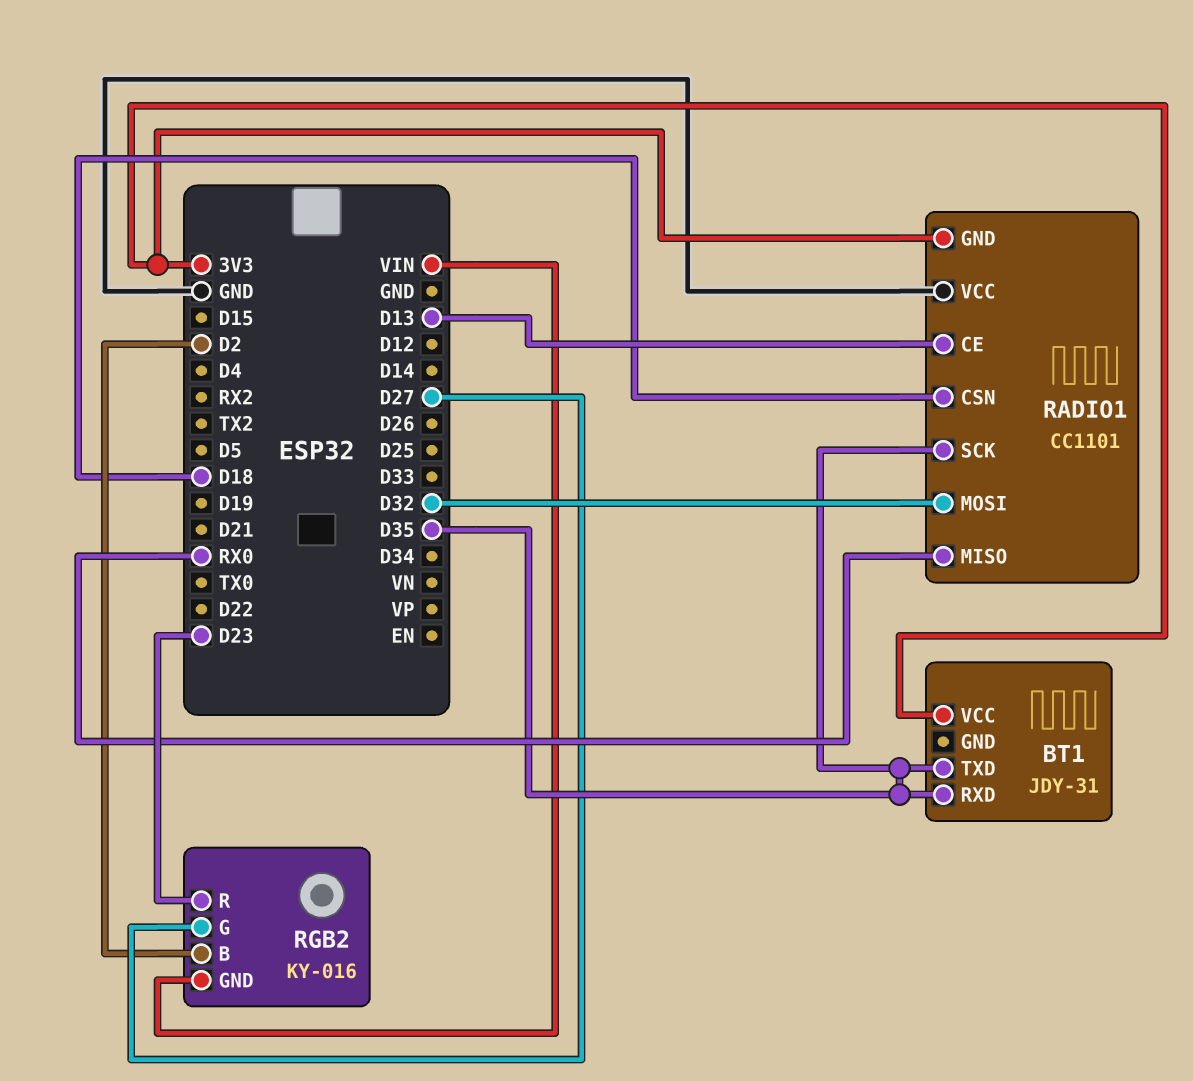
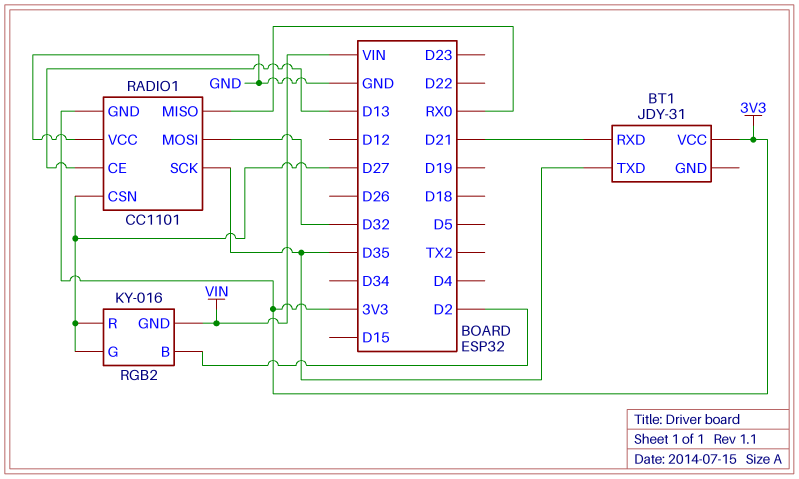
BT1 pin RXD: D35 -> D21
RADIO1 pin CSN: D18 -> D27
RGB2 pin R: D23 -> D27

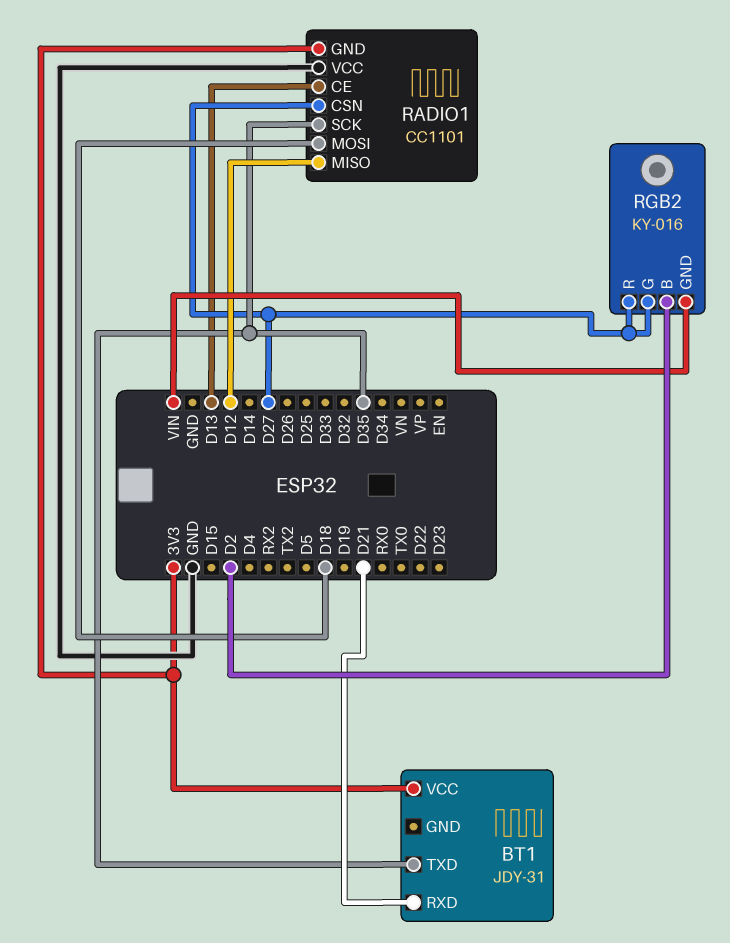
RADIO1 pin MISO: RX0 -> D12
RADIO1 pin MOSI: D32 -> D18

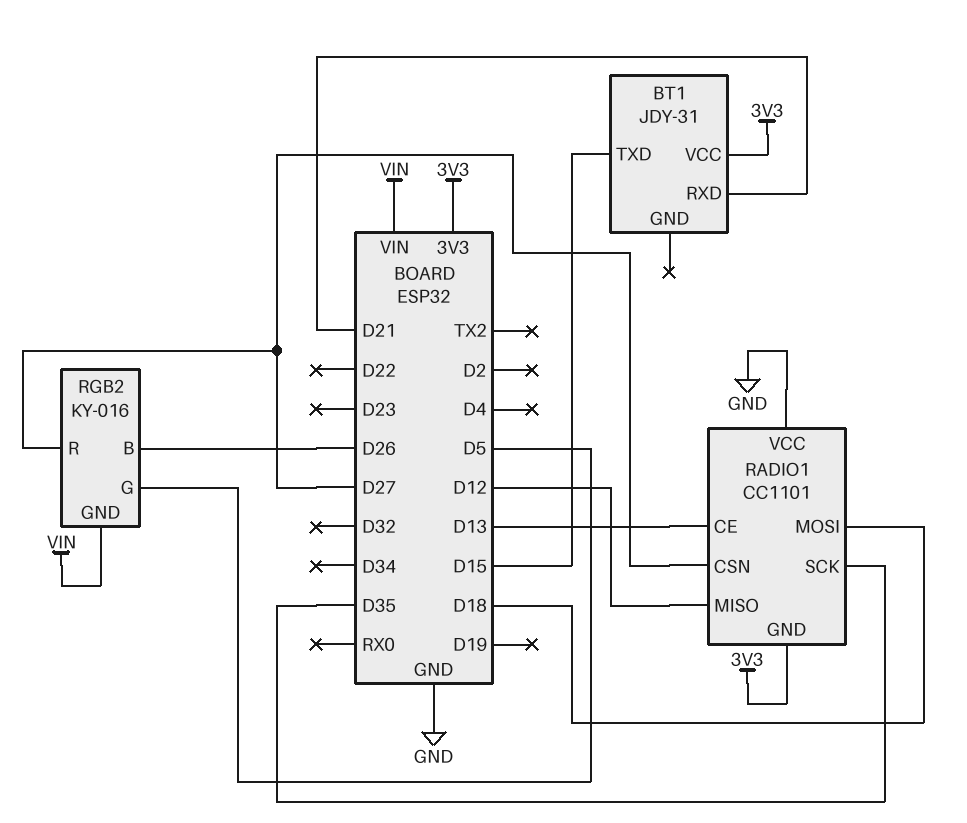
BT1 pin TXD: D35 -> D15
RGB2 pin B: D2 -> D26
RGB2 pin G: D27 -> D5

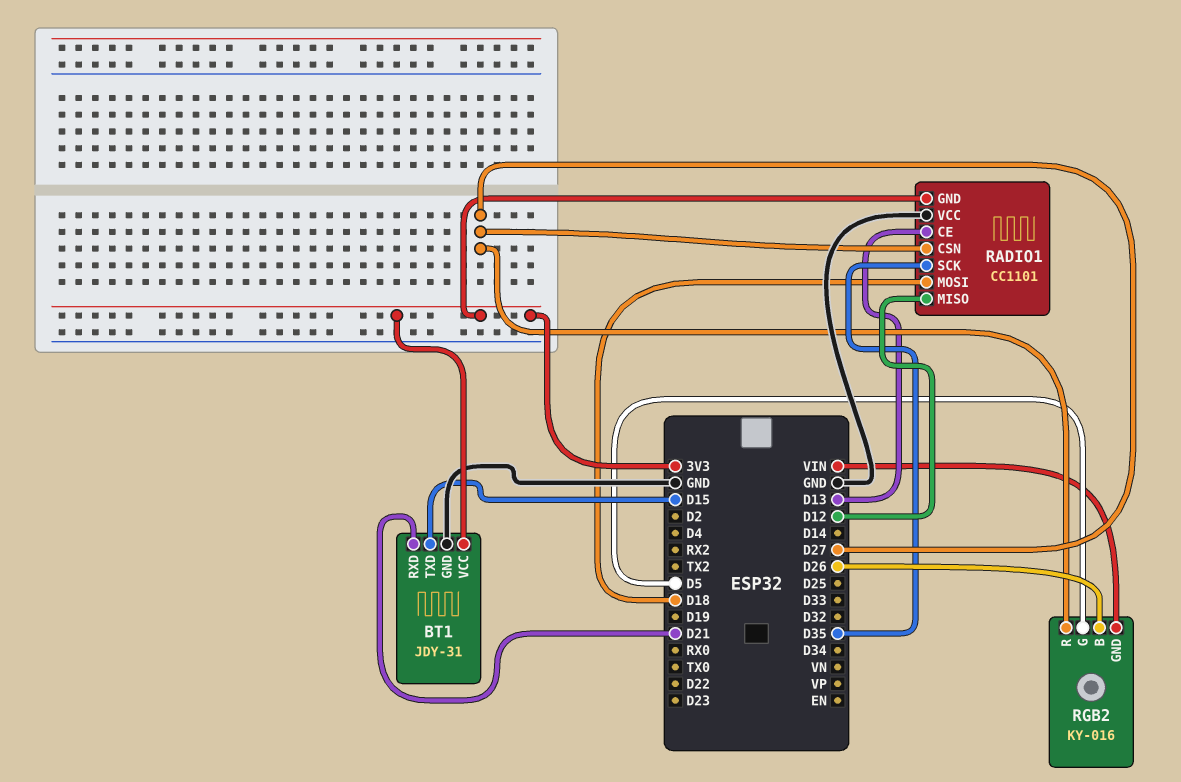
BT1 pin GND: none -> GND

